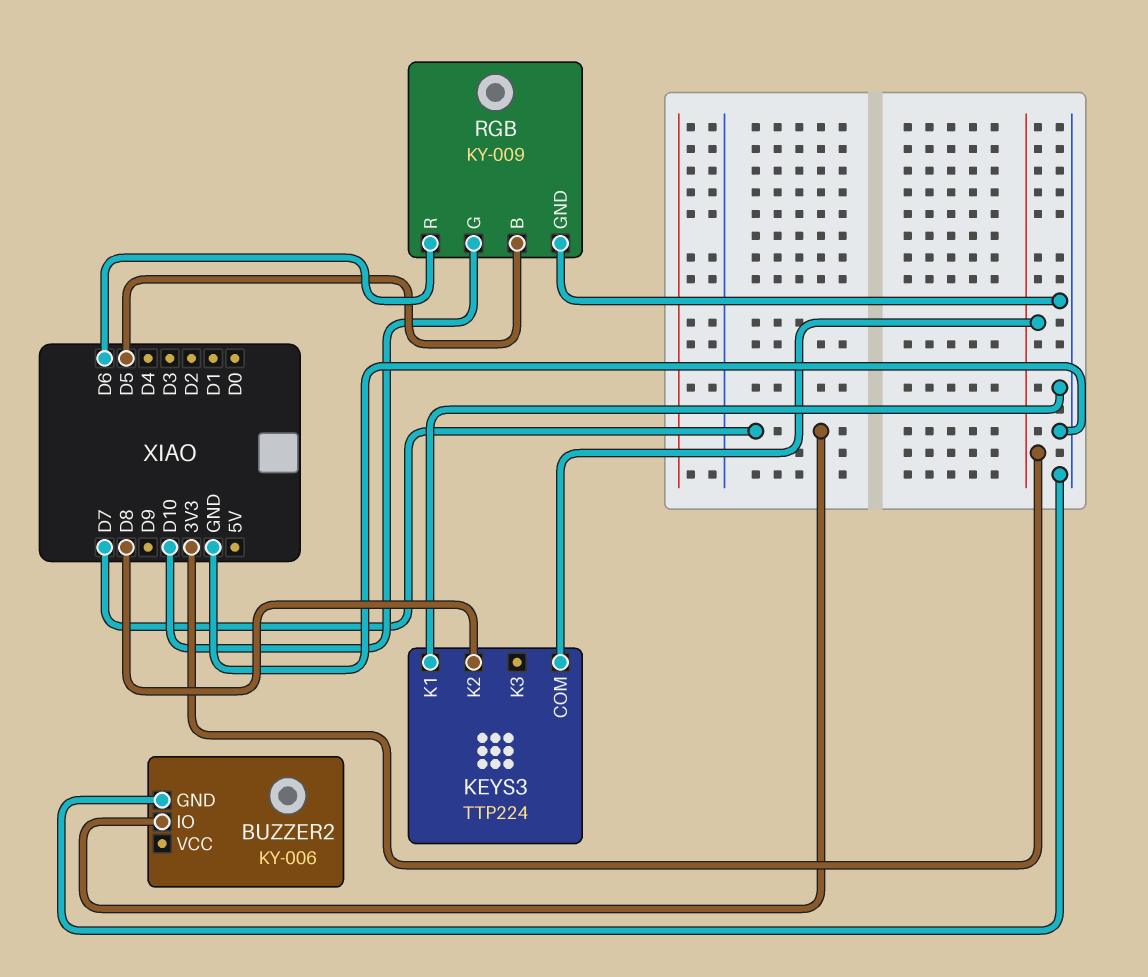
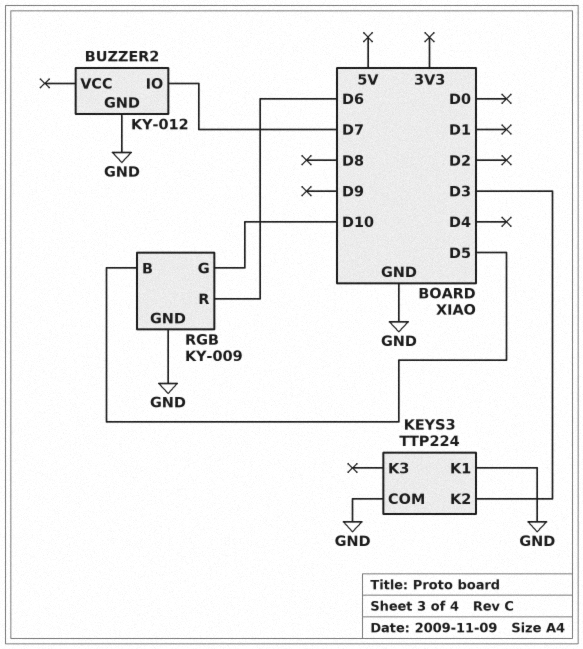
BUZZER2: KY-006 -> KY-012
KEYS3 pin COM: 3V3 -> GND
KEYS3 pin K2: D8 -> D3

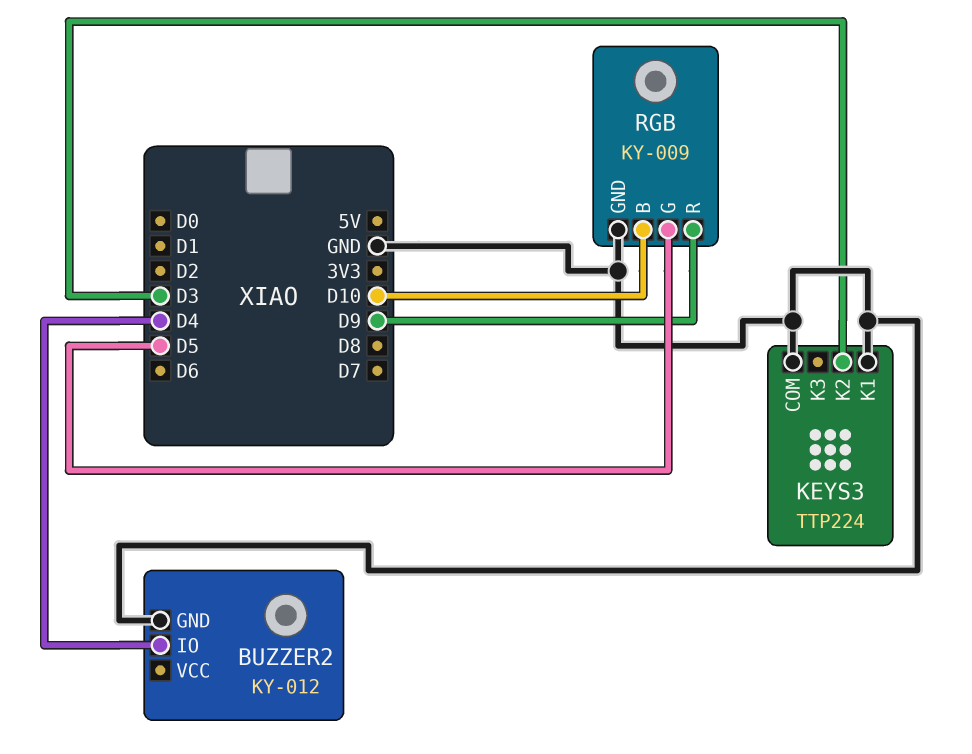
BUZZER2 pin IO: D7 -> D4
RGB pin B: D5 -> D10
RGB pin G: D10 -> D5
RGB pin R: D6 -> D9

